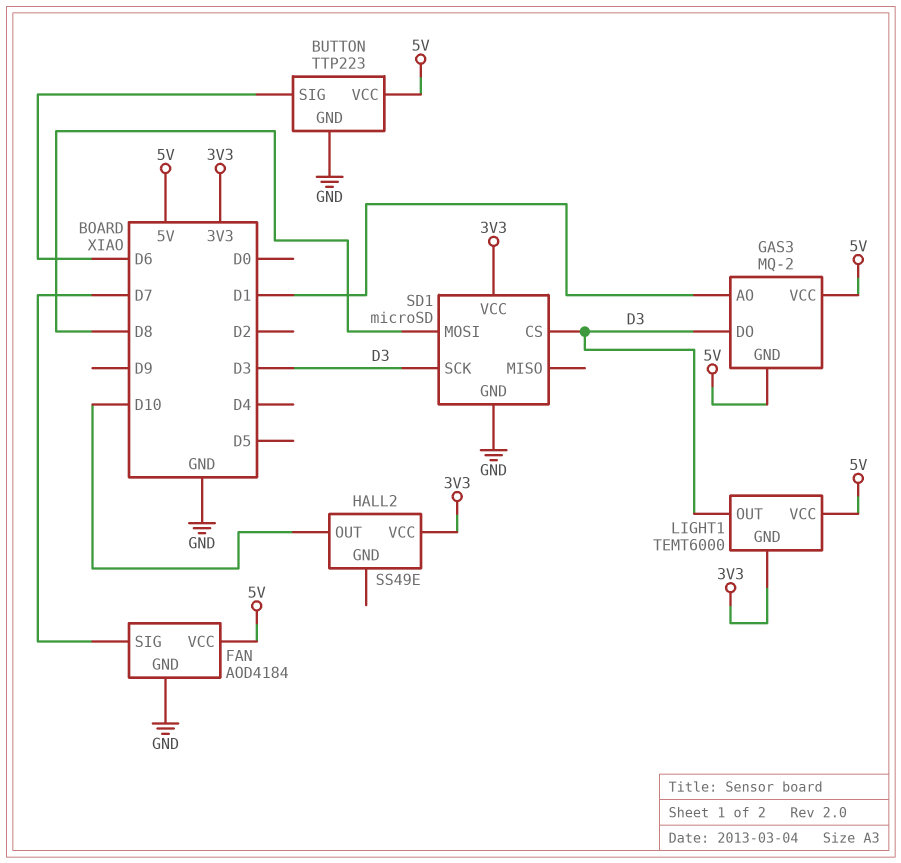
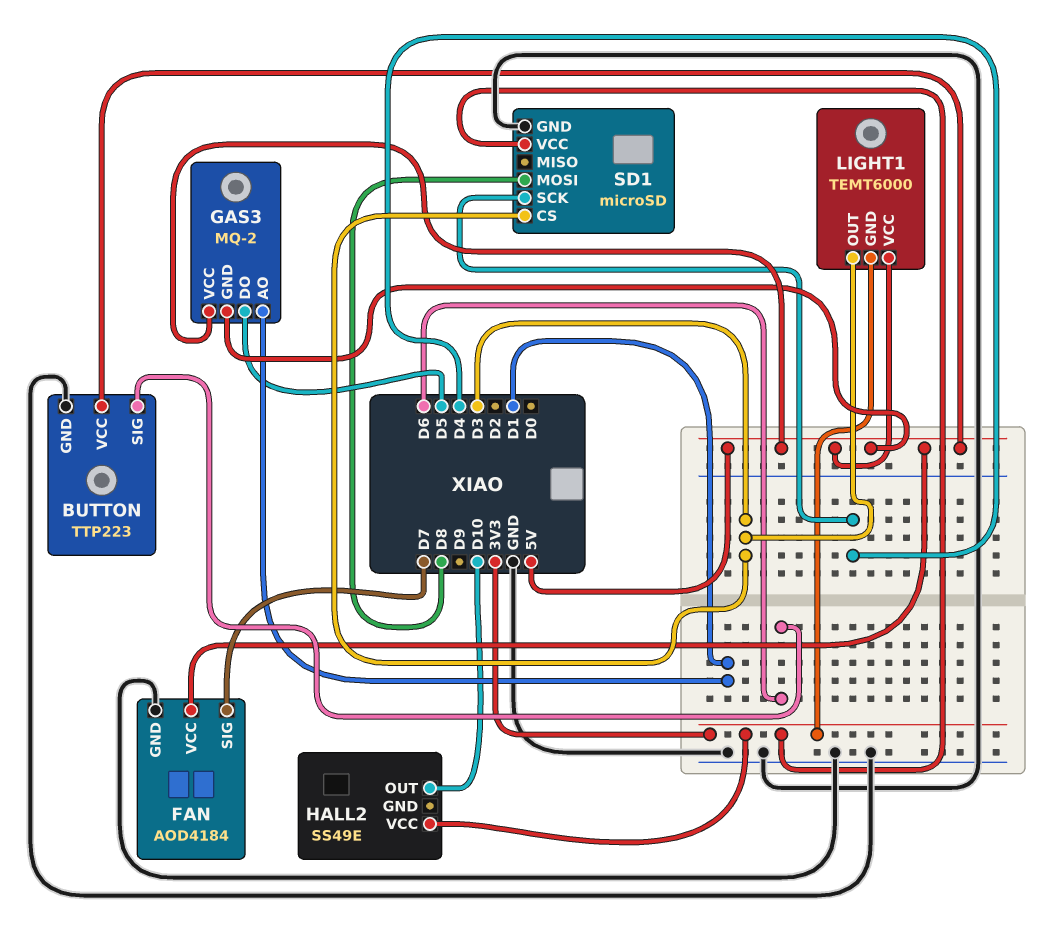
GAS3 pin DO: D3 -> D5
SD1 pin SCK: D3 -> D4

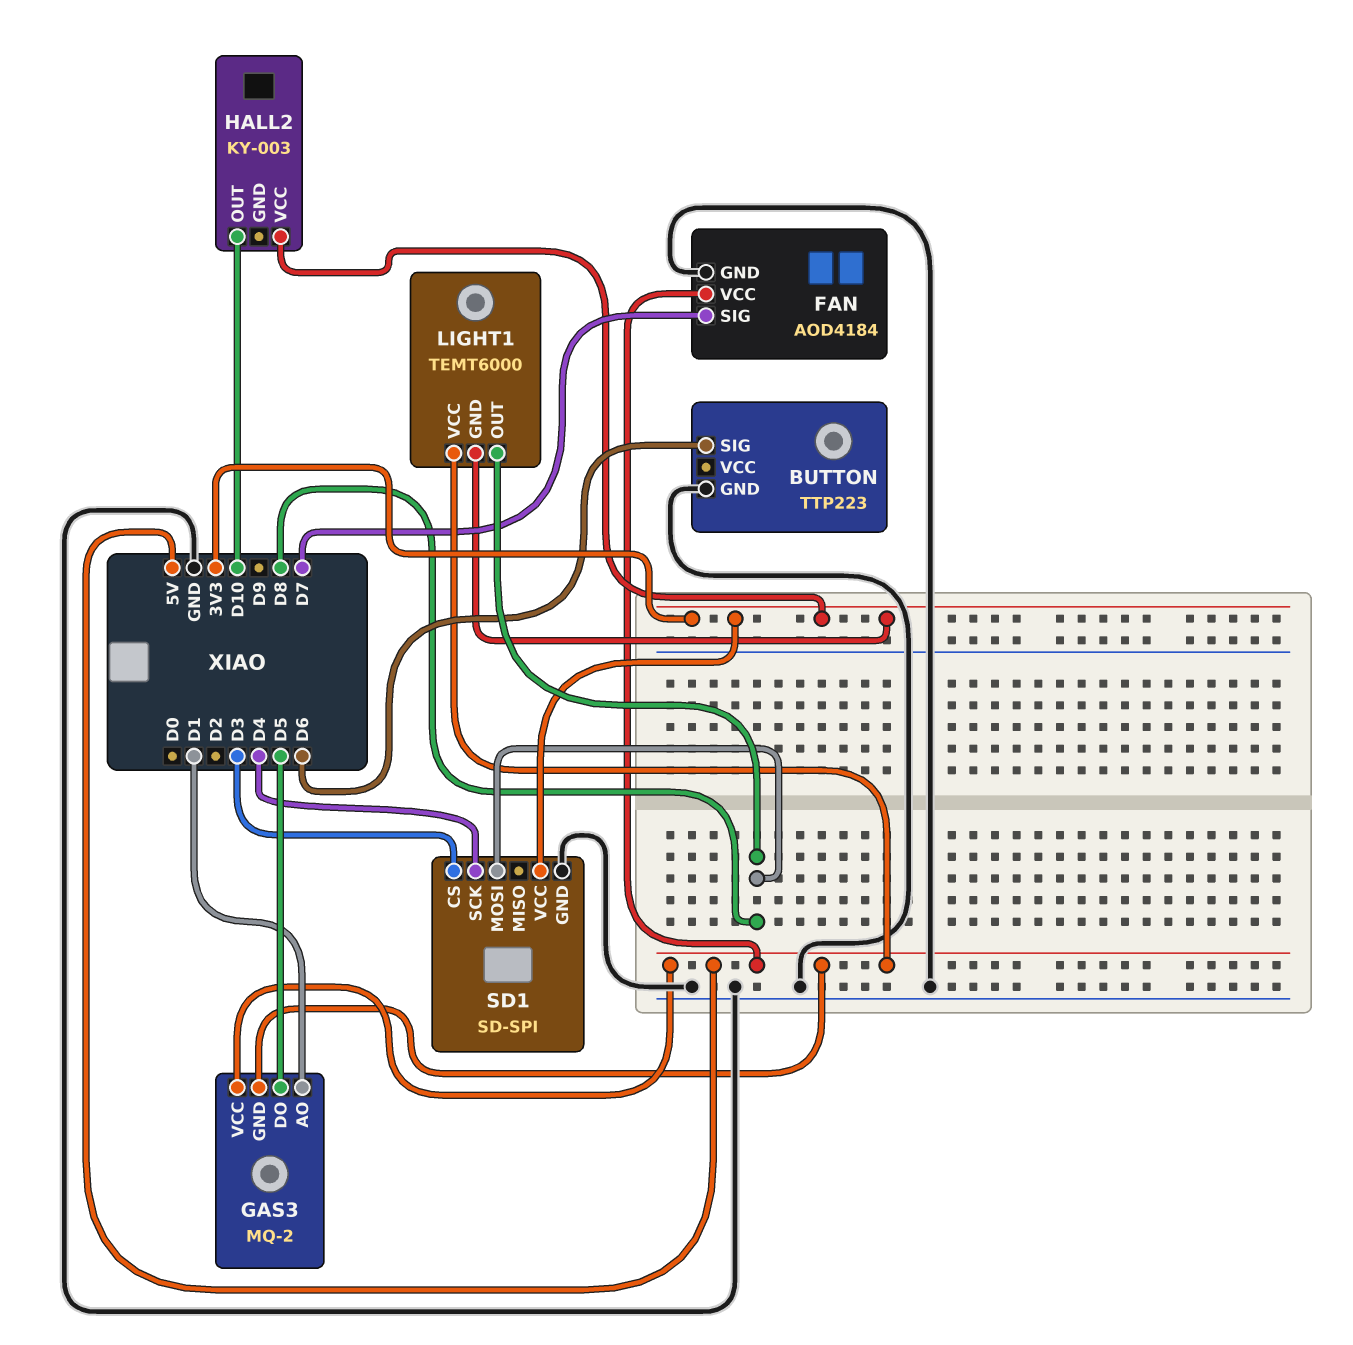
BUTTON pin VCC: 5V -> none
HALL2: SS49E -> KY-003
LIGHT1 pin OUT: D3 -> D8
SD1: microSD -> SD-SPI

